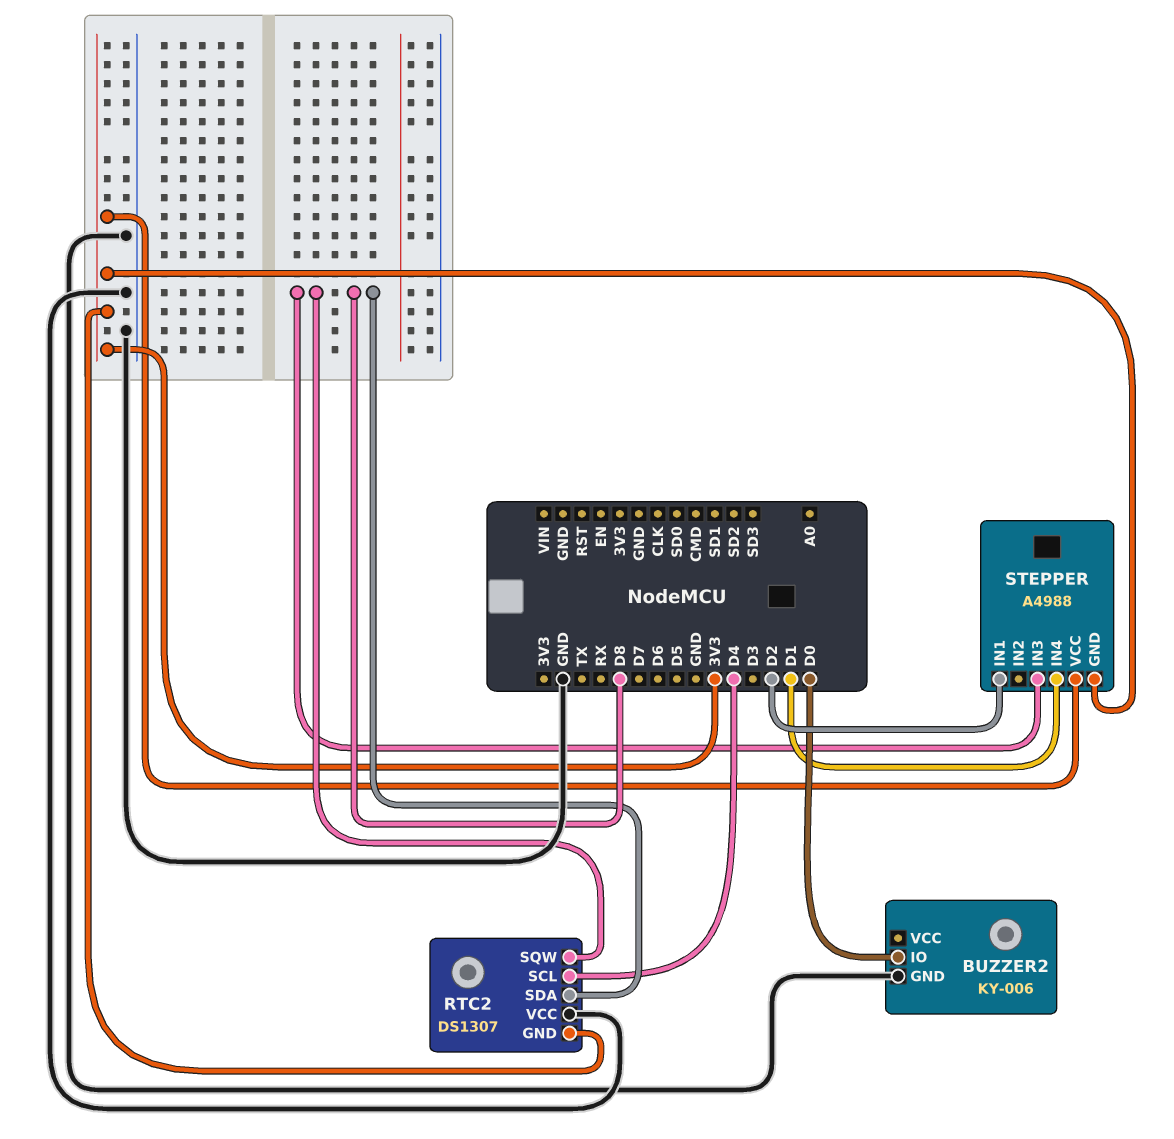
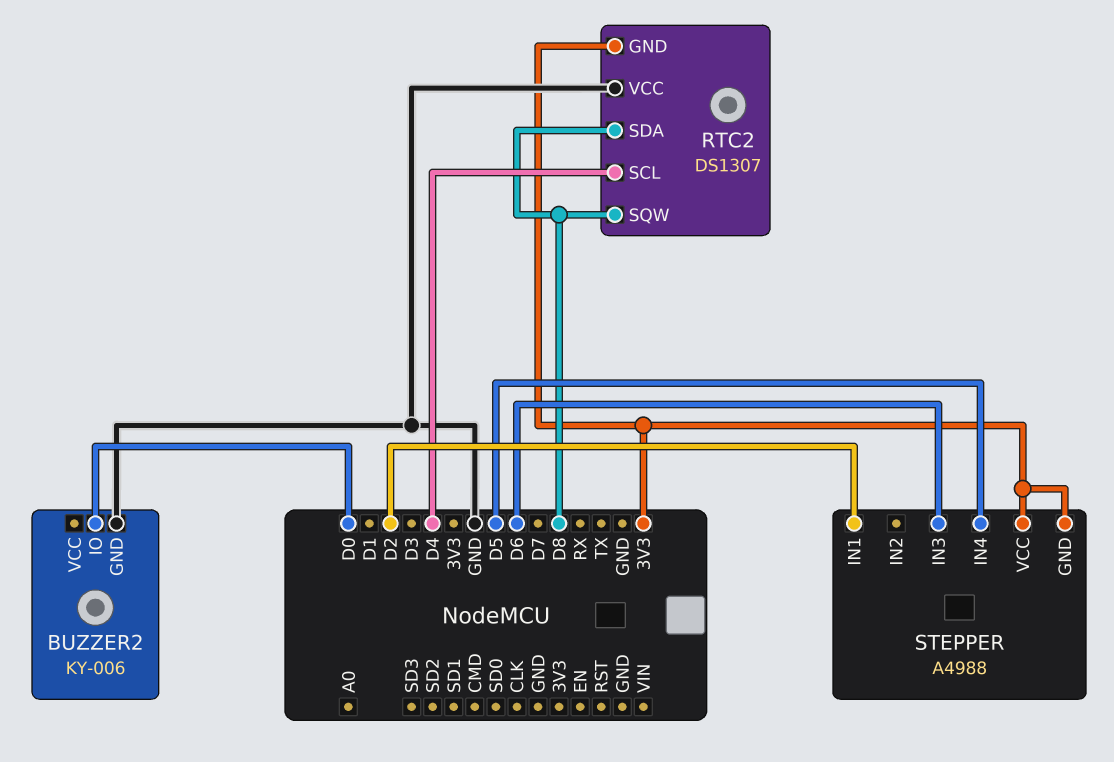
STEPPER pin IN3: D8 -> D6
STEPPER pin IN4: D1 -> D5

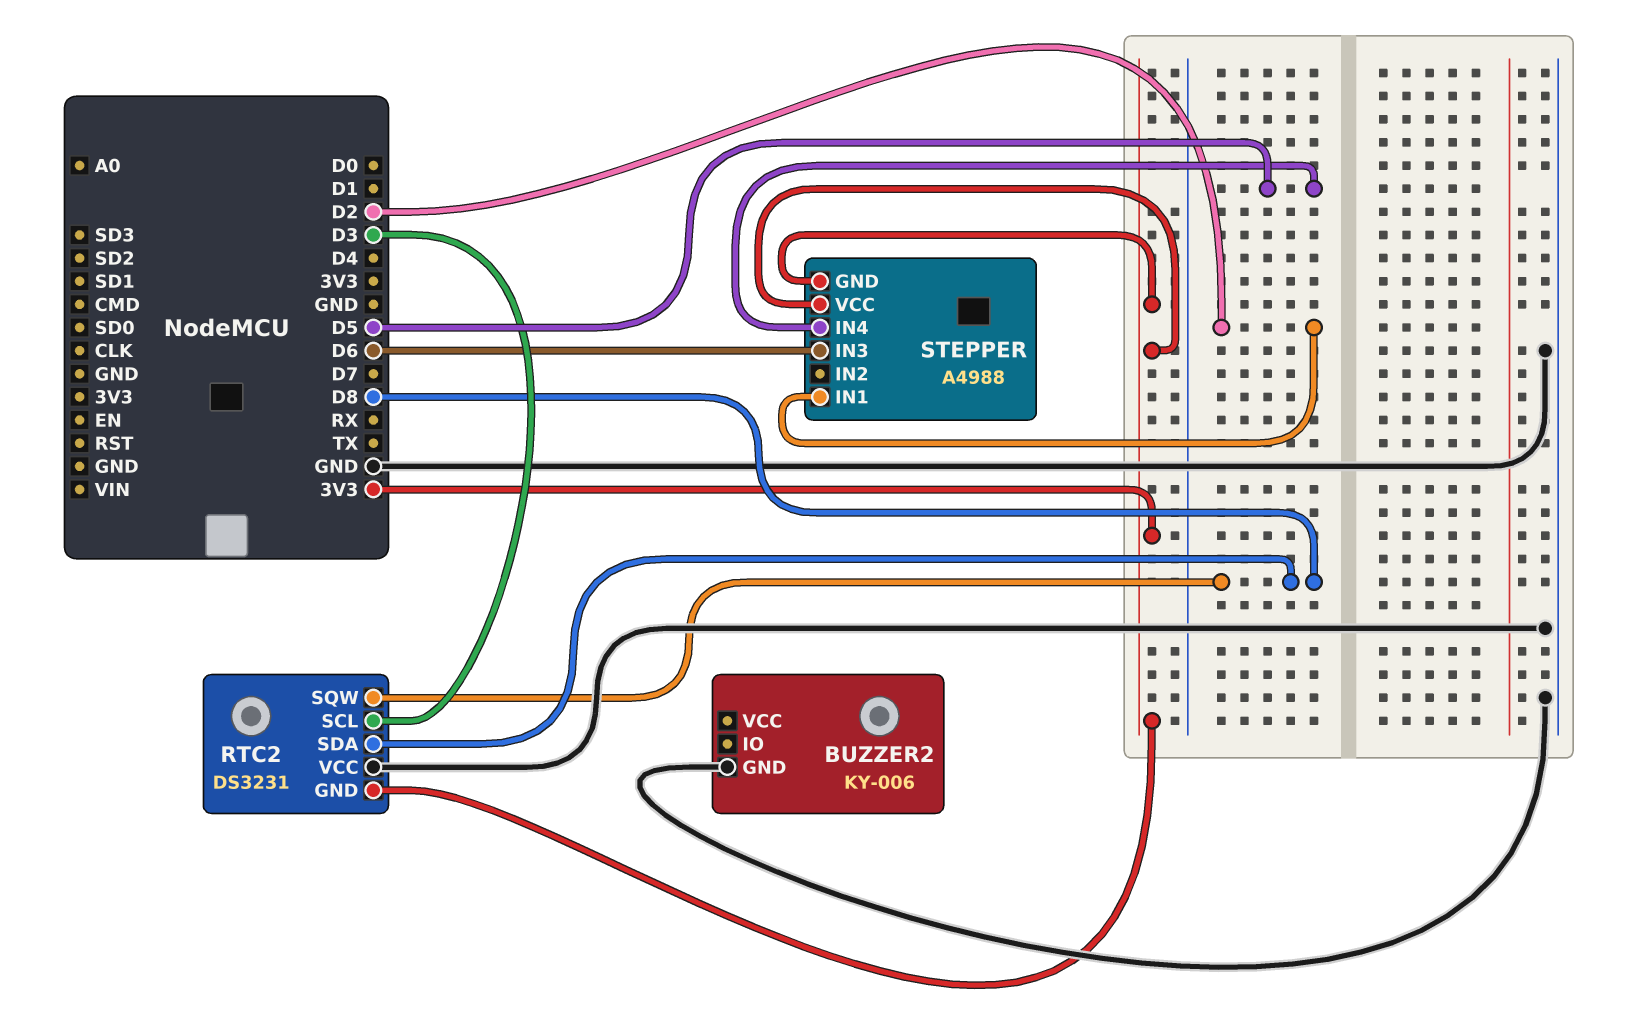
BUZZER2 pin IO: D0 -> none
RTC2: DS1307 -> DS3231
RTC2 pin SCL: D4 -> D3

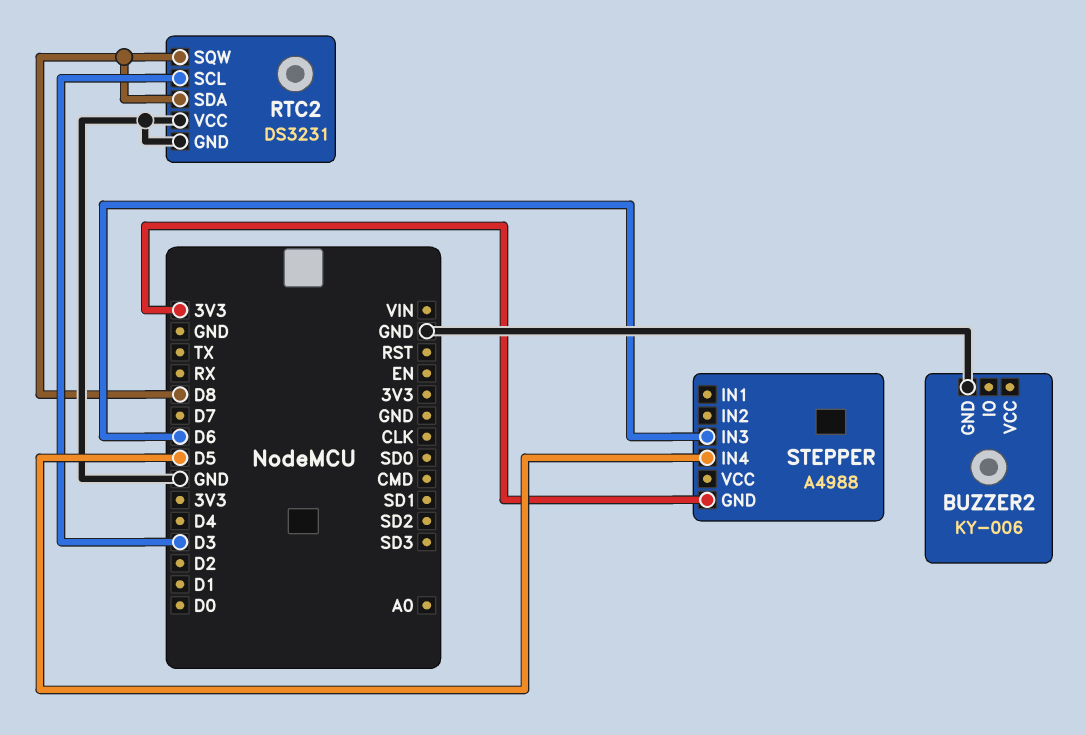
RTC2 pin GND: 3V3 -> GND
STEPPER pin IN1: D2 -> none
STEPPER pin VCC: 3V3 -> none

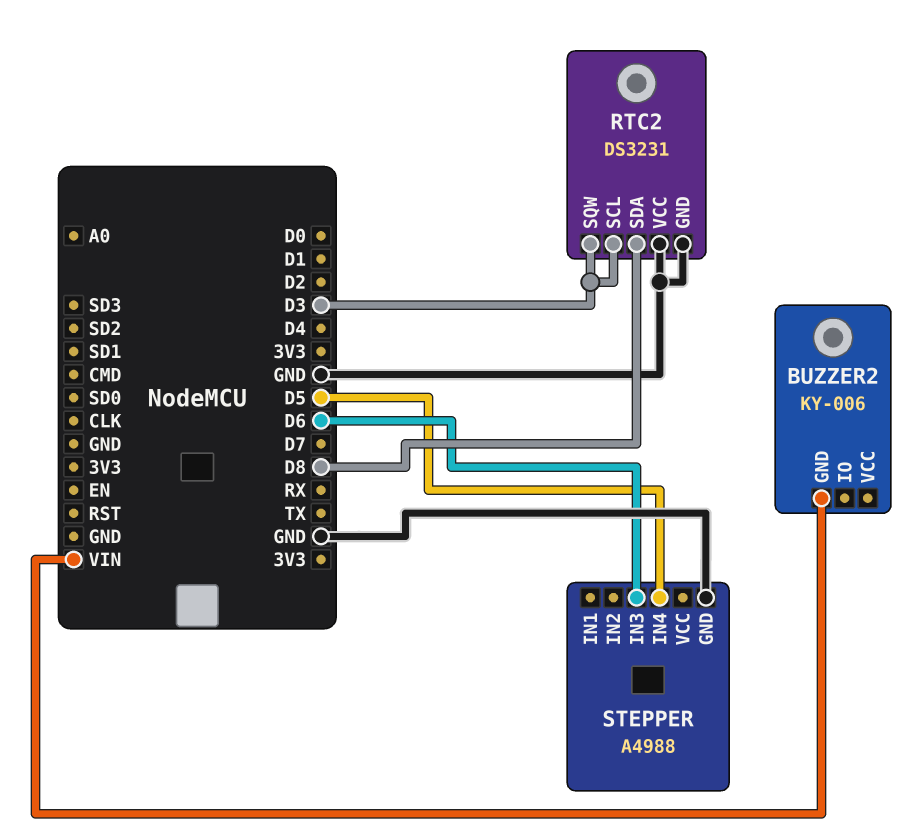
BUZZER2 pin GND: GND -> VIN
RTC2 pin SQW: D8 -> D3
STEPPER pin GND: 3V3 -> GND

